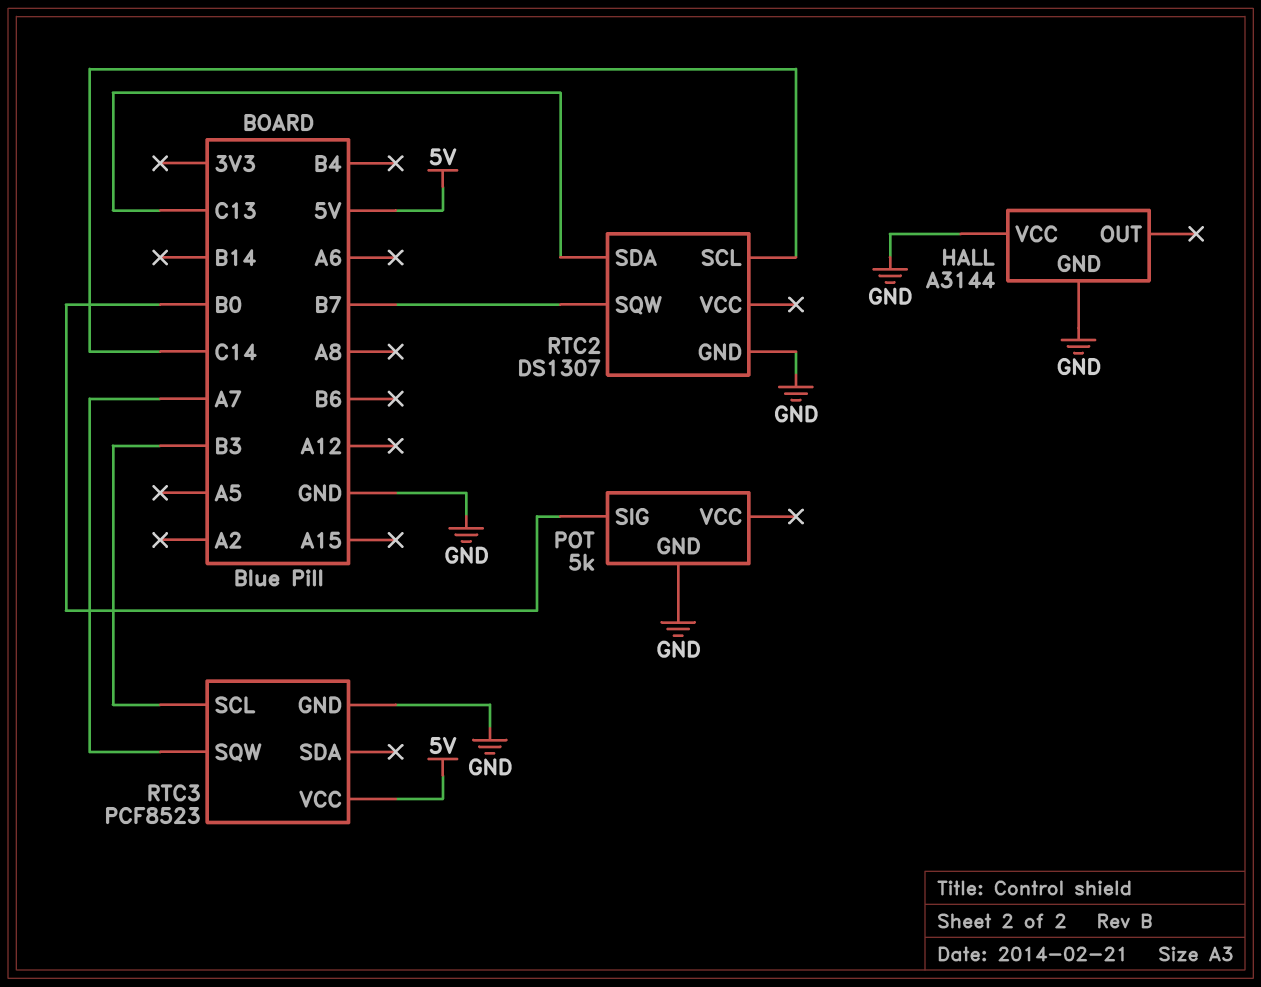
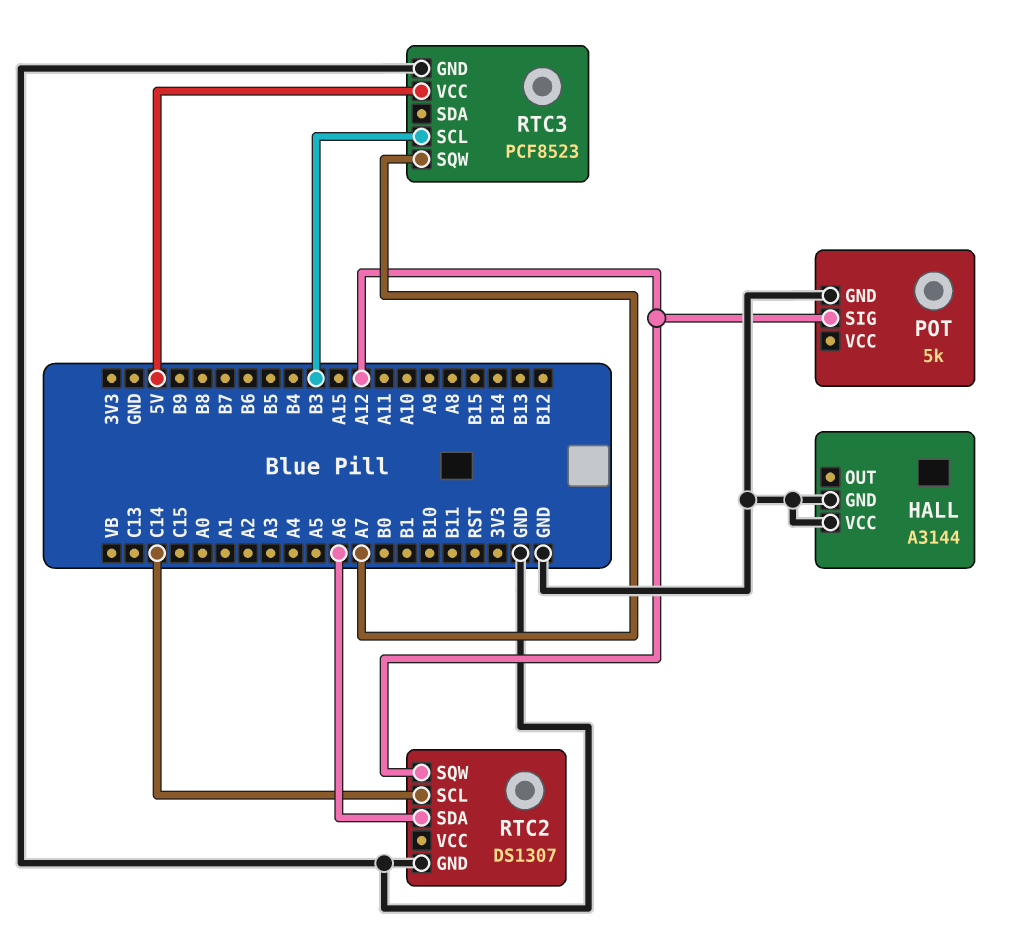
POT pin SIG: B0 -> A12
RTC2 pin SDA: C13 -> A6
RTC2 pin SQW: B7 -> A12

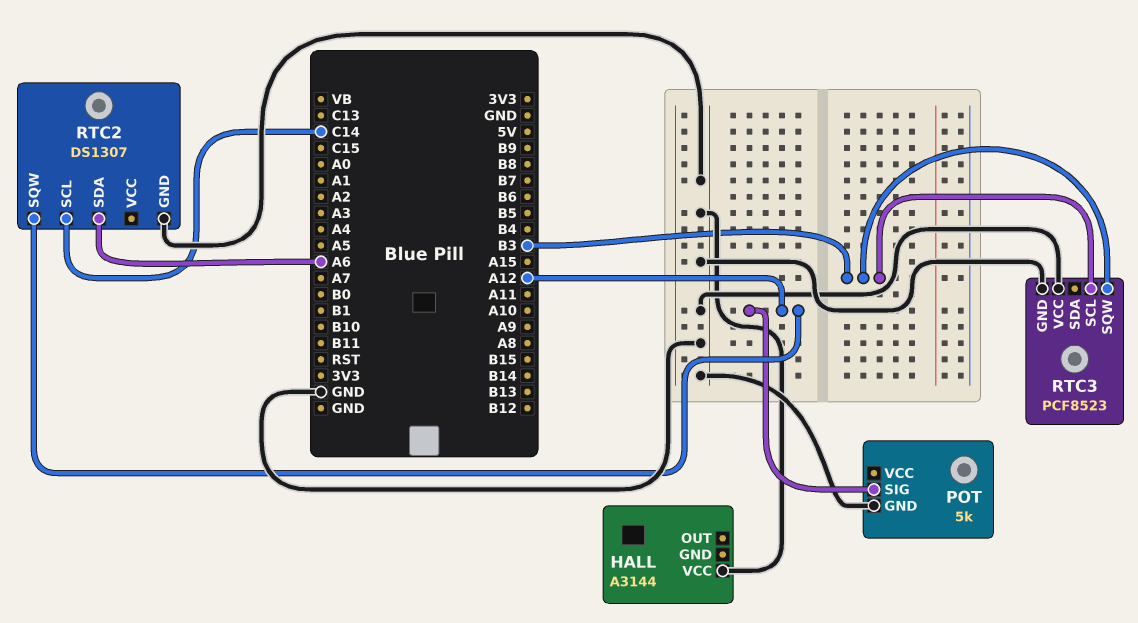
HALL pin GND: GND -> none
RTC3 pin SQW: A7 -> B3
RTC3 pin VCC: 5V -> GND

